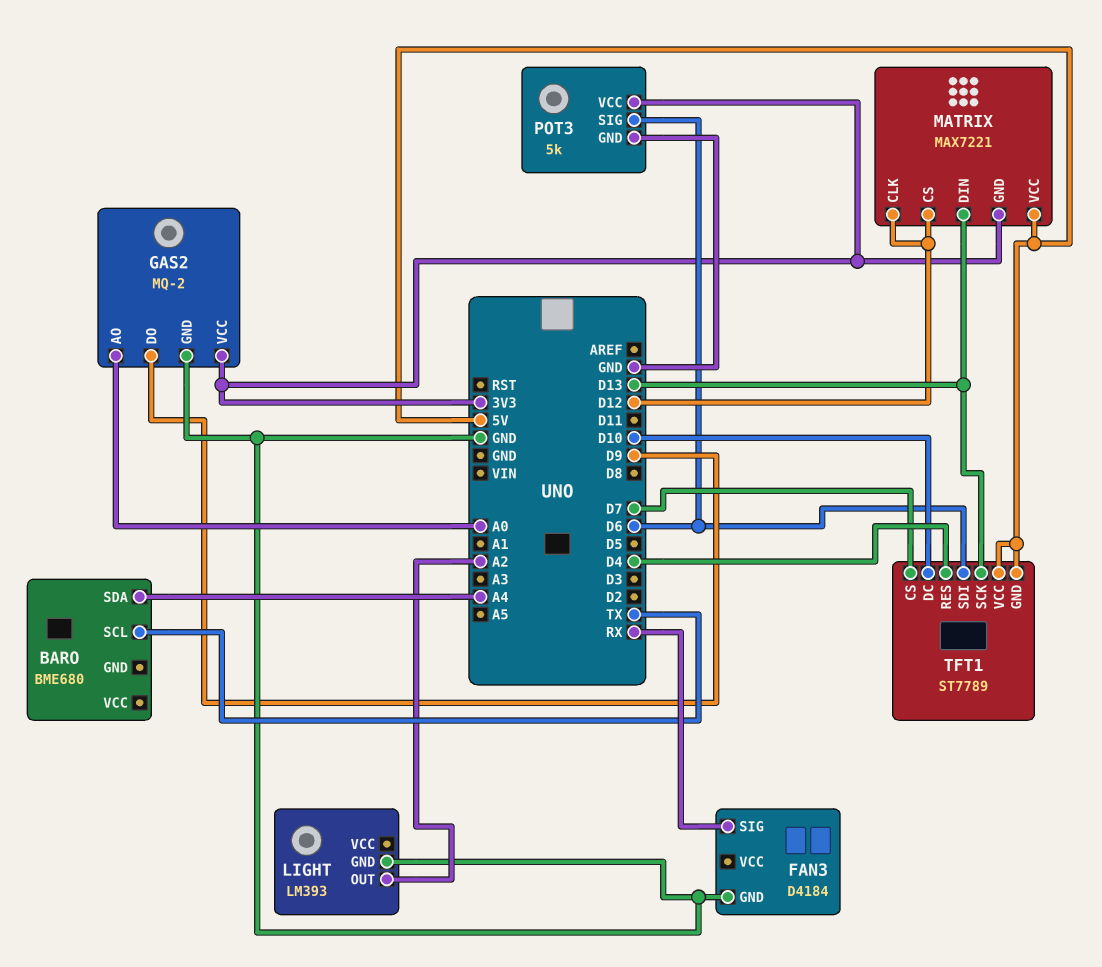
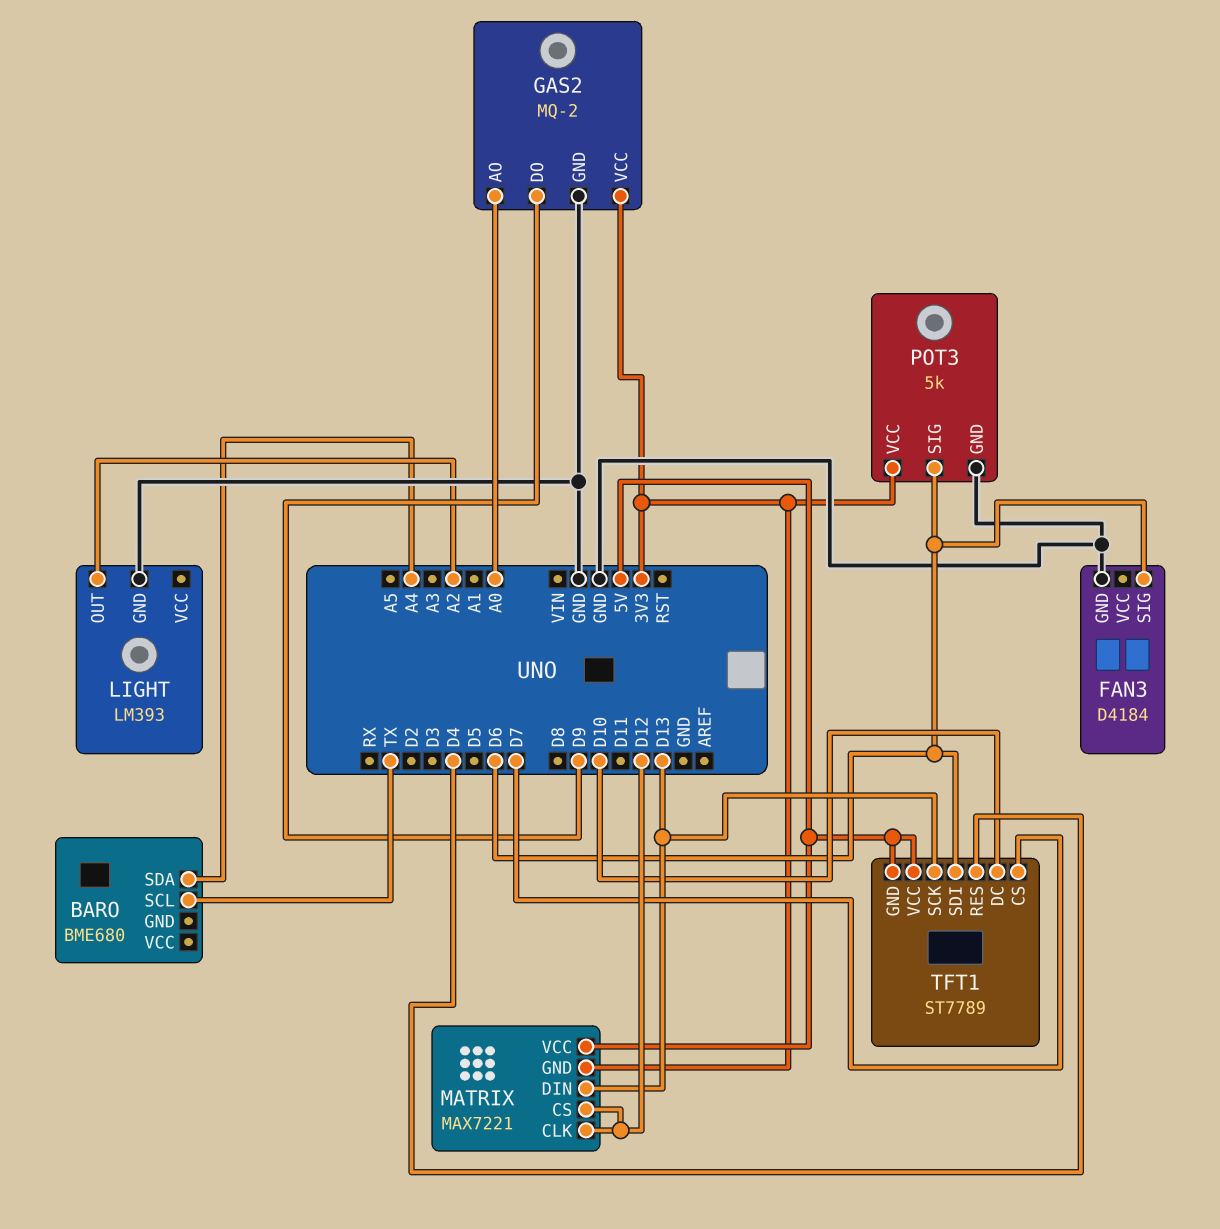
FAN3 pin SIG: RX -> D6

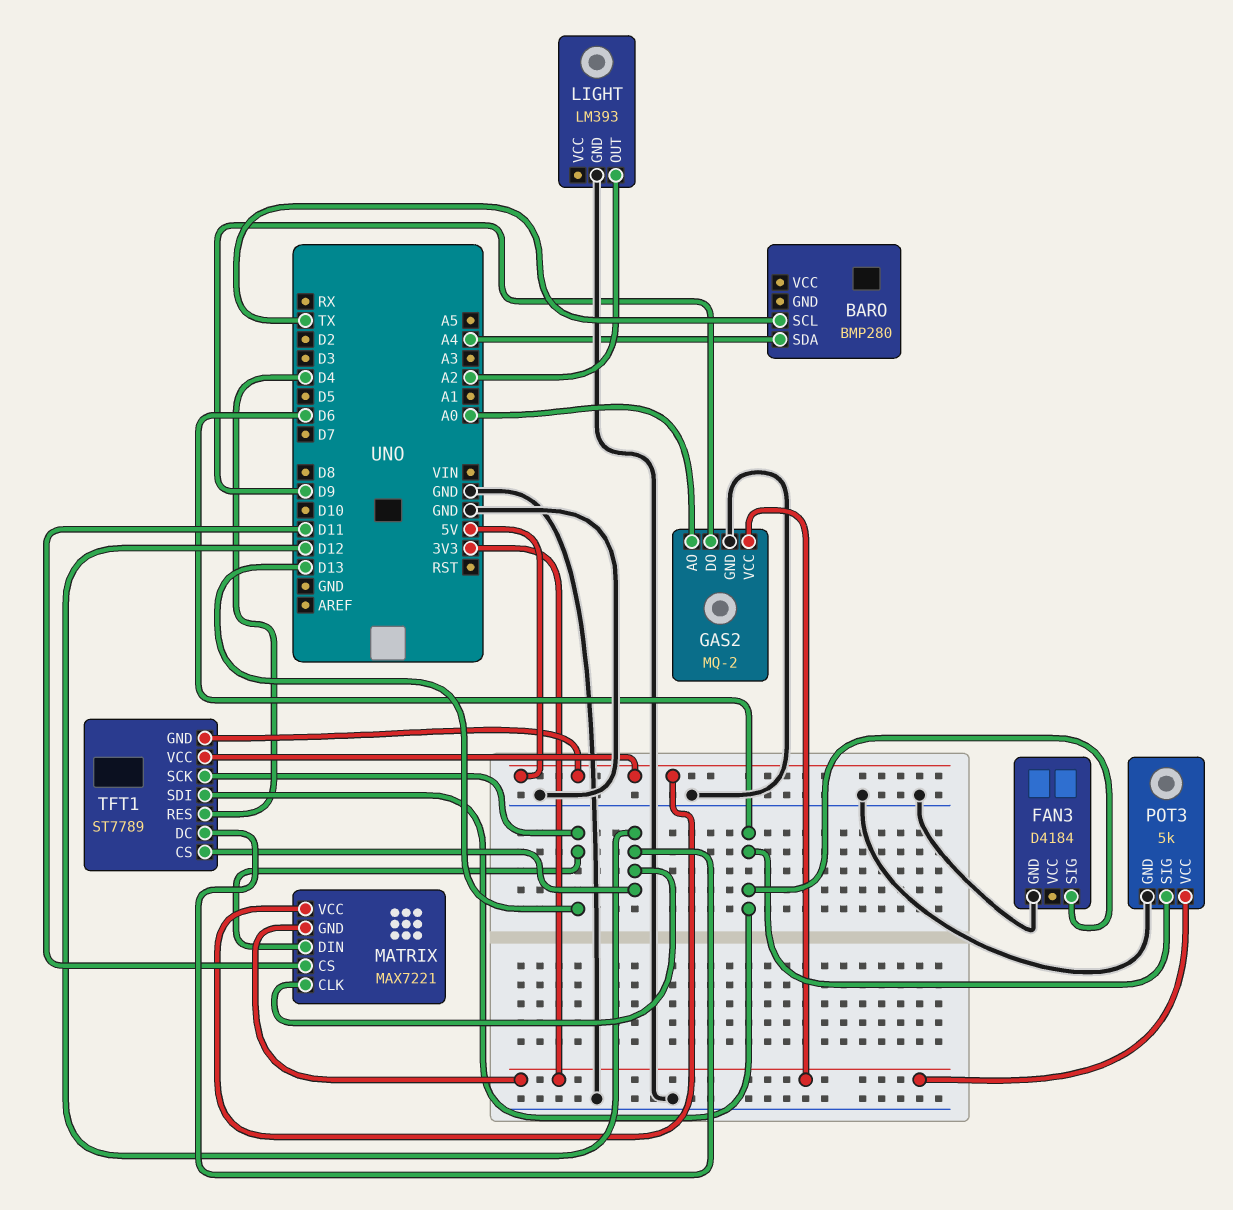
BARO: BME680 -> BMP280
MATRIX pin CS: D12 -> D11
TFT1 pin CS: D7 -> D12
TFT1 pin DC: D10 -> D12

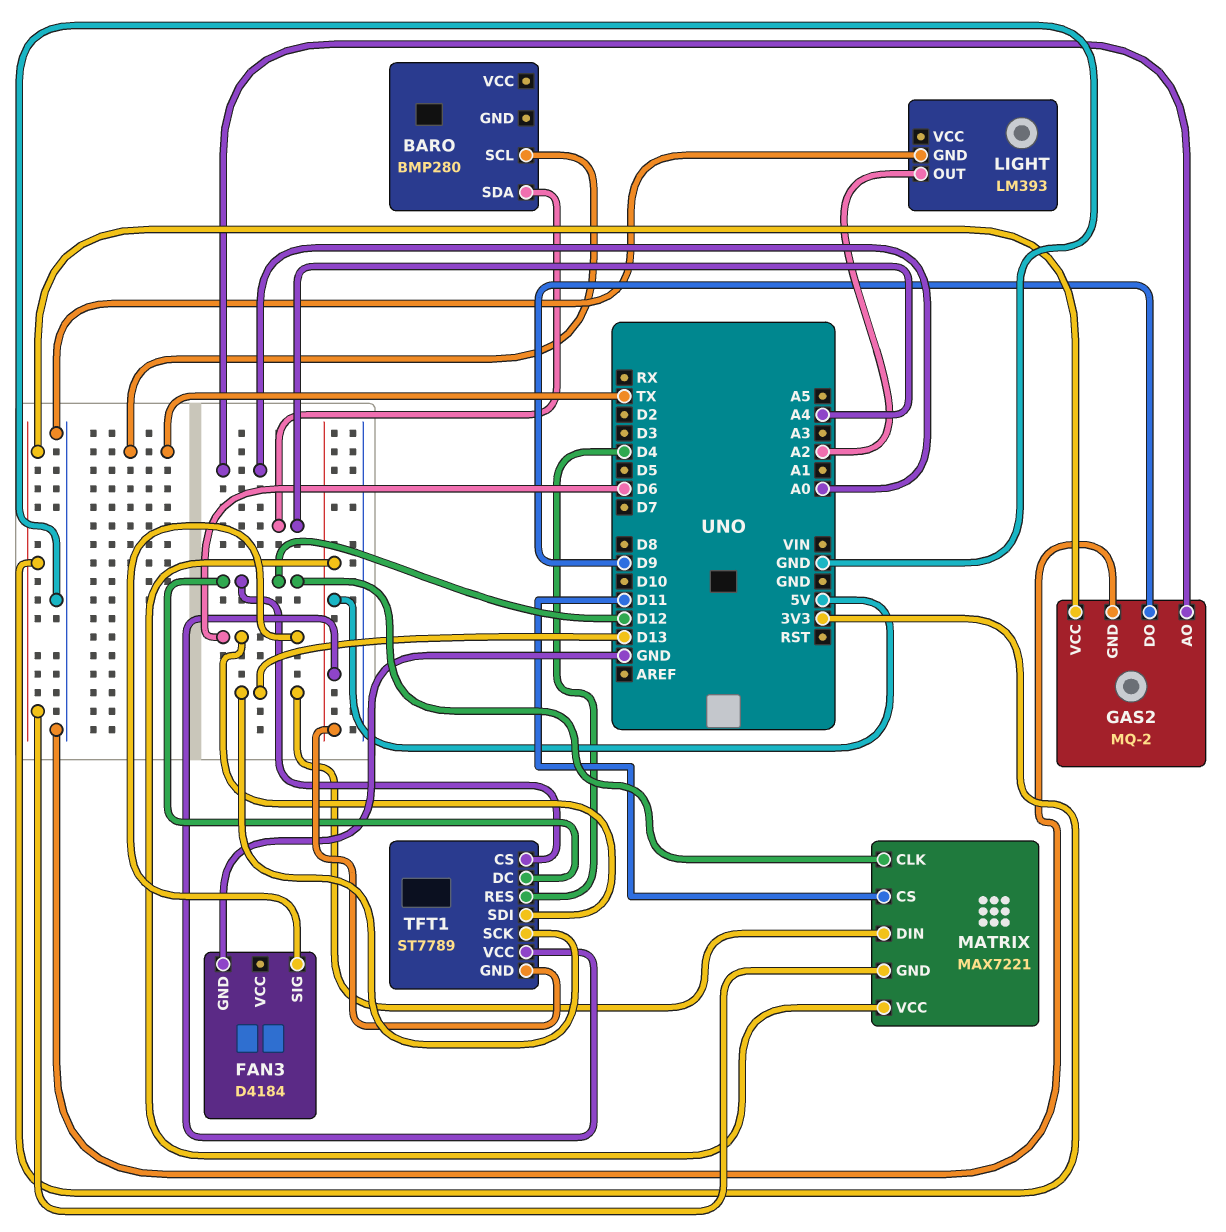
POT3: 5k -> none
POT3 pin GND: GND -> none
POT3 pin SIG: D6 -> none
POT3 pin VCC: 3V3 -> none

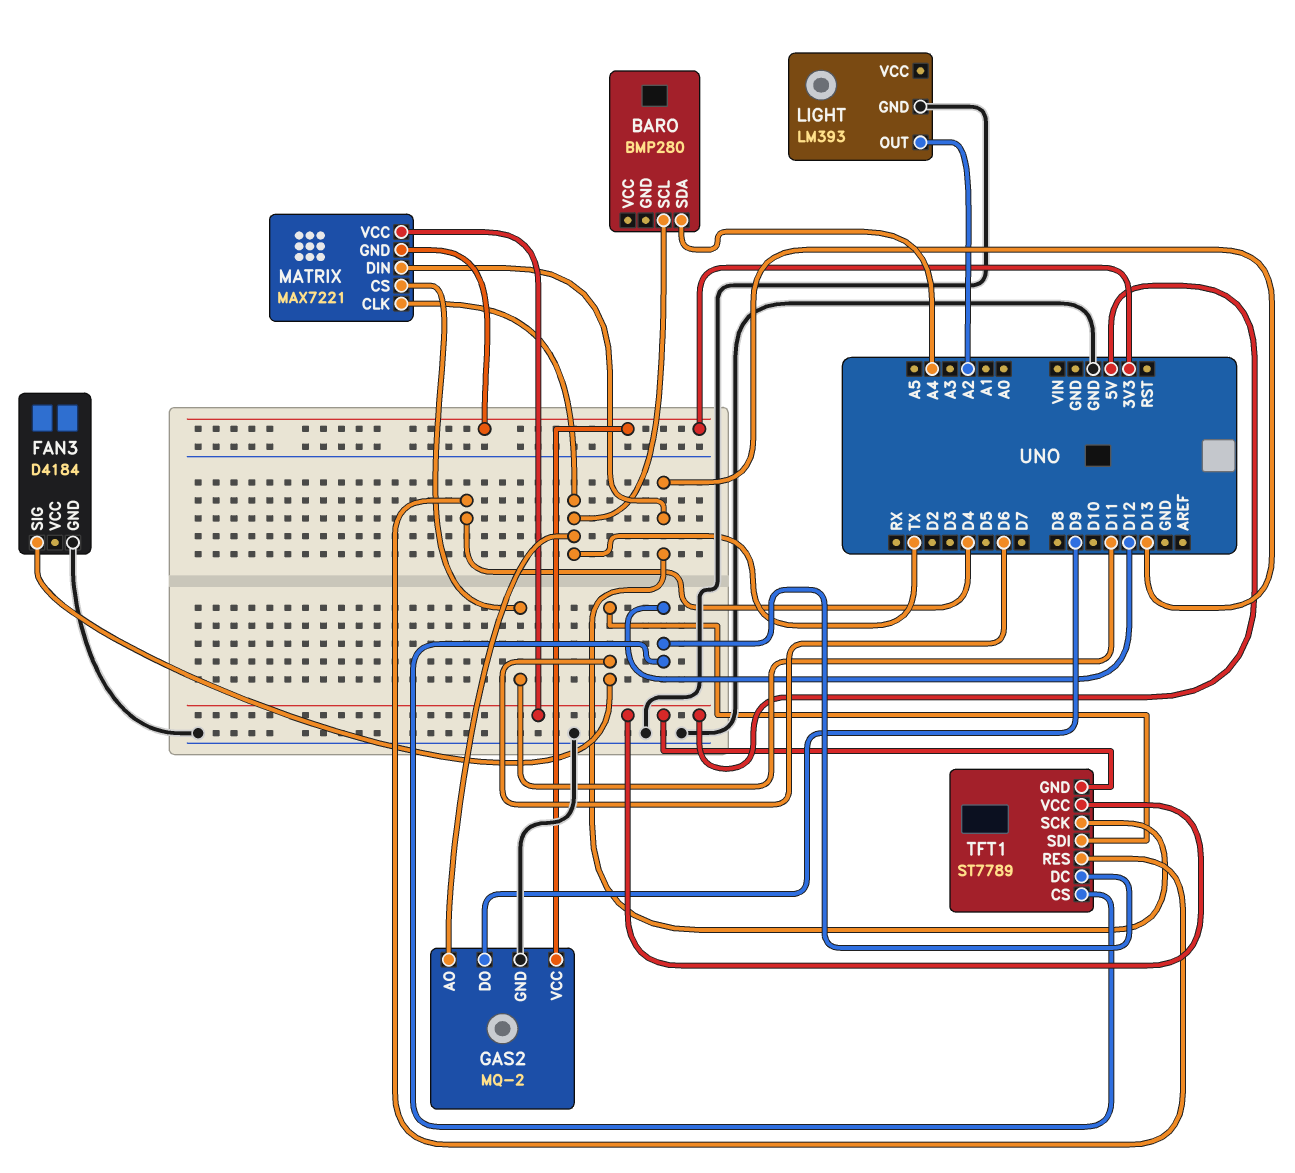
GAS2 pin AO: A0 -> TX
MATRIX pin CLK: D12 -> TX

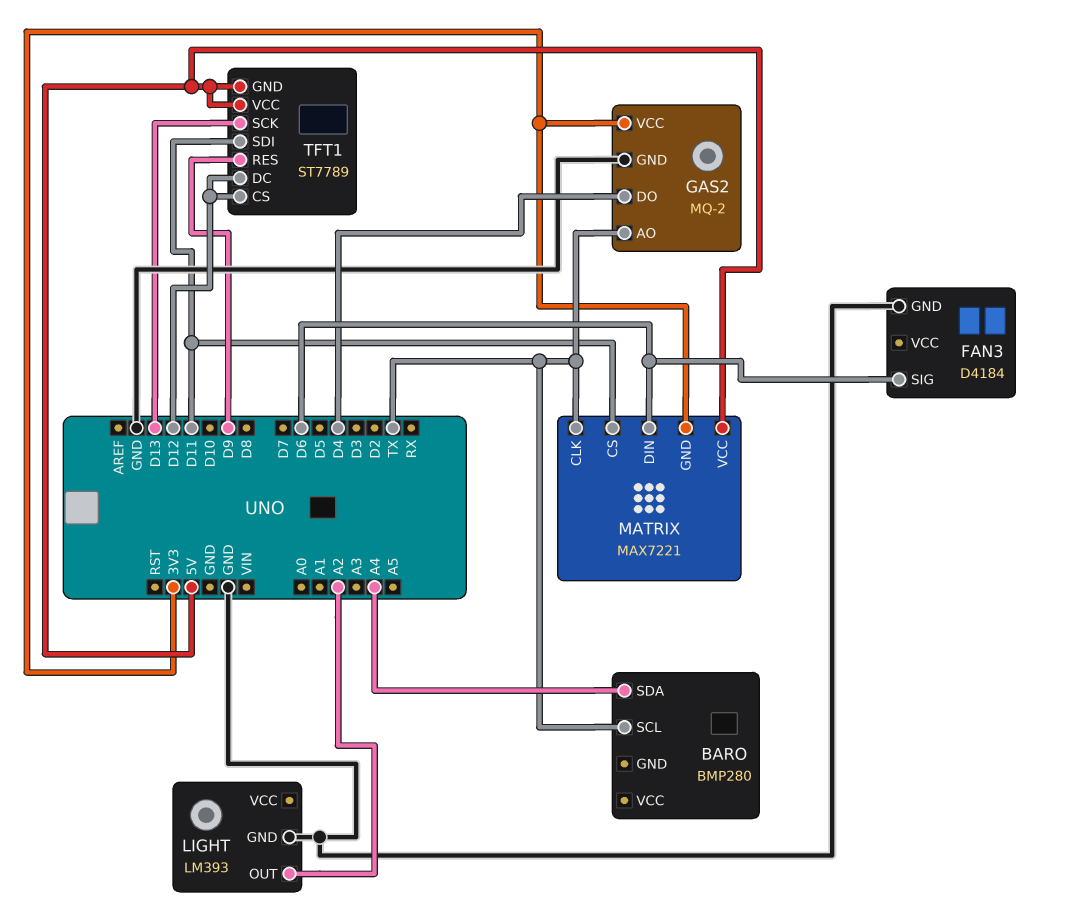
GAS2 pin DO: D9 -> D4
MATRIX pin DIN: D13 -> D6
TFT1 pin RES: D4 -> D9
TFT1 pin SDI: D6 -> D11

